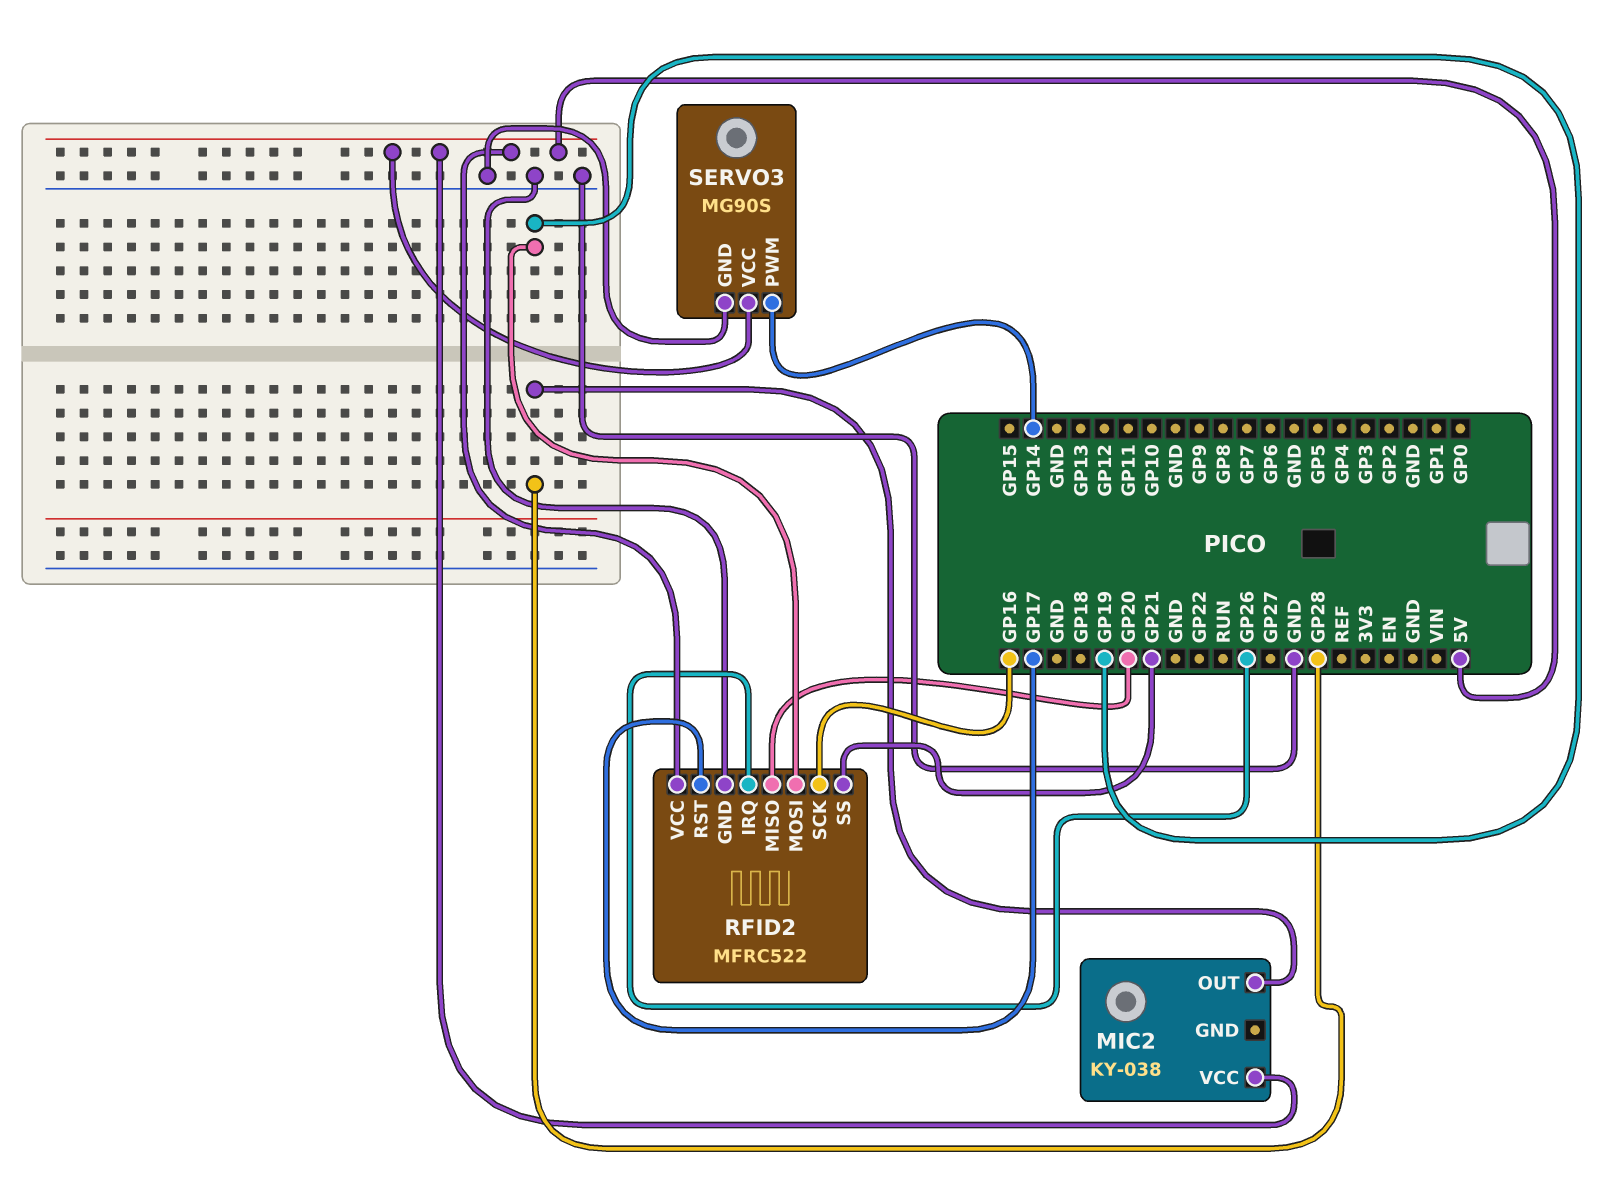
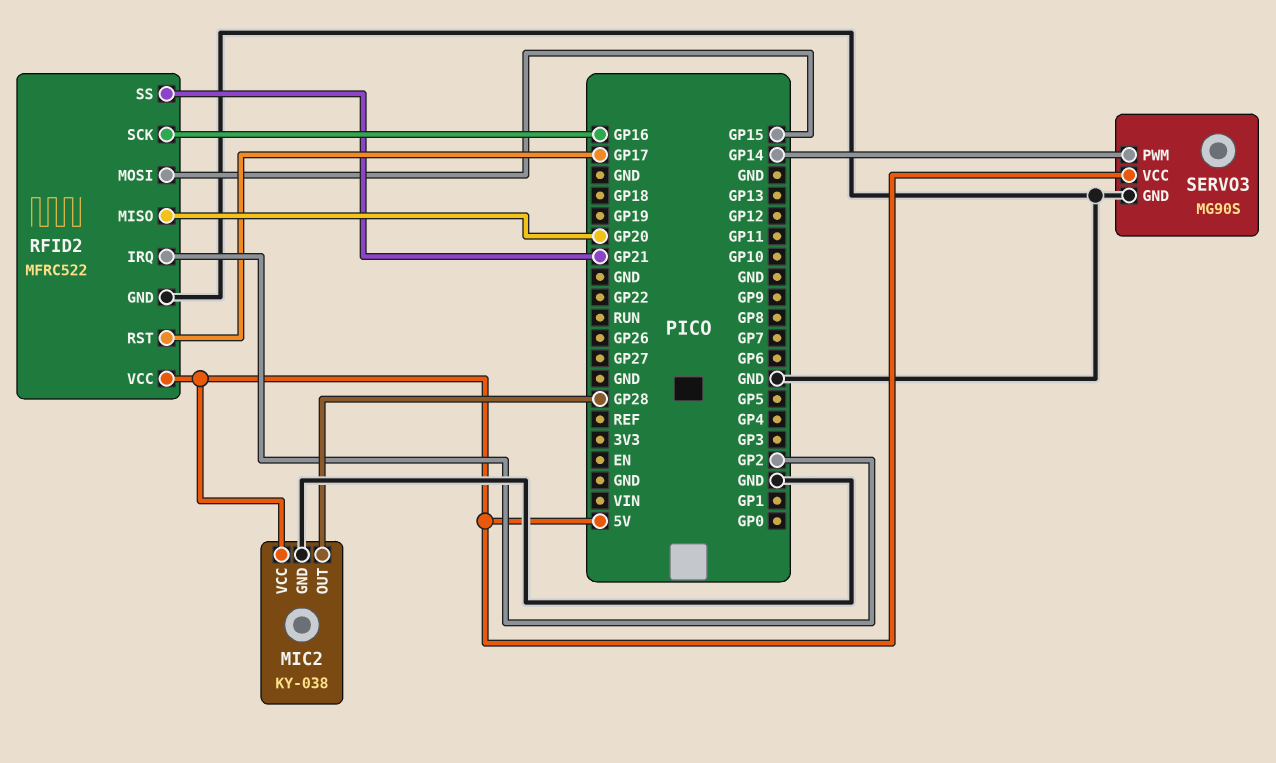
MIC2 pin GND: none -> GND
RFID2 pin IRQ: GP26 -> GP2
RFID2 pin MOSI: GP19 -> GP15

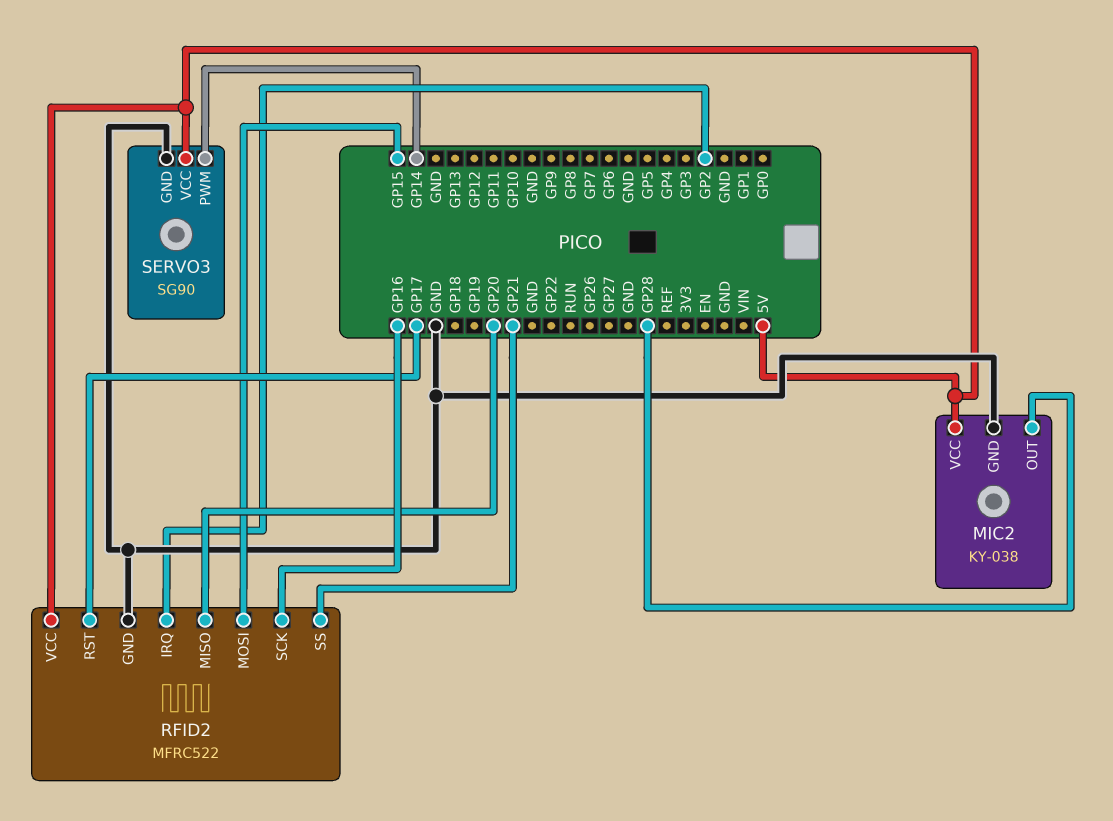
SERVO3: MG90S -> SG90

